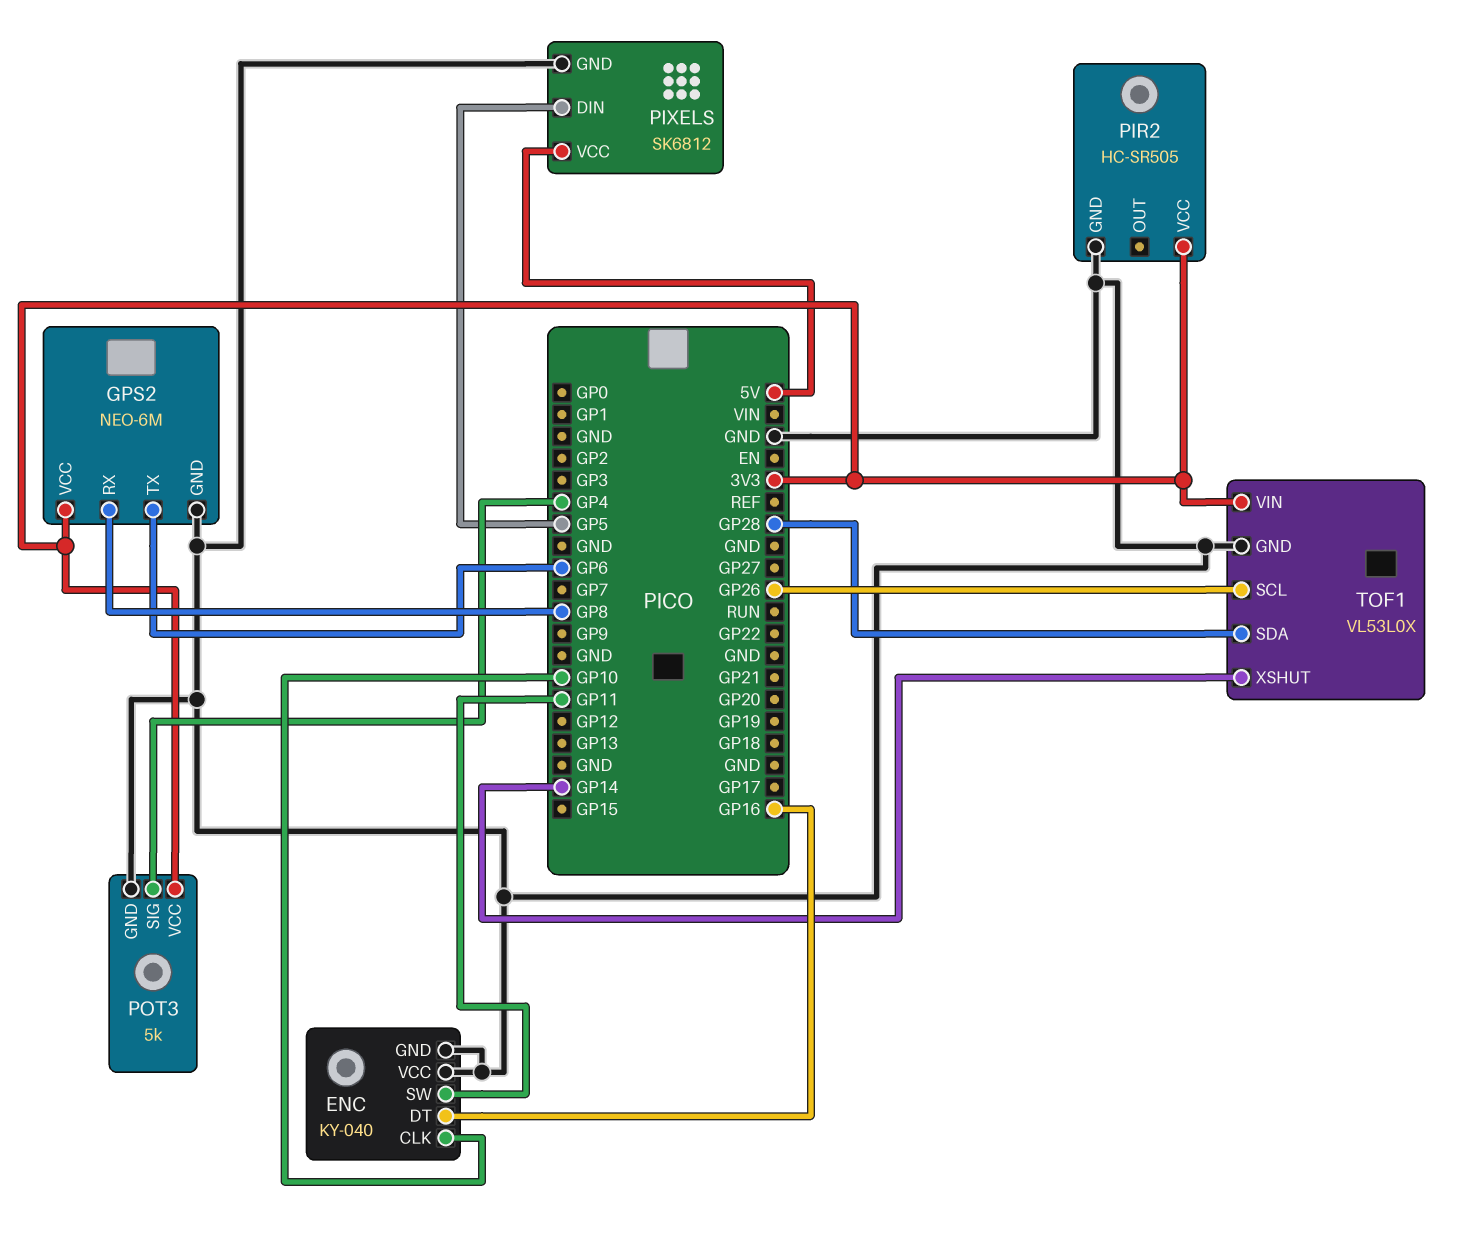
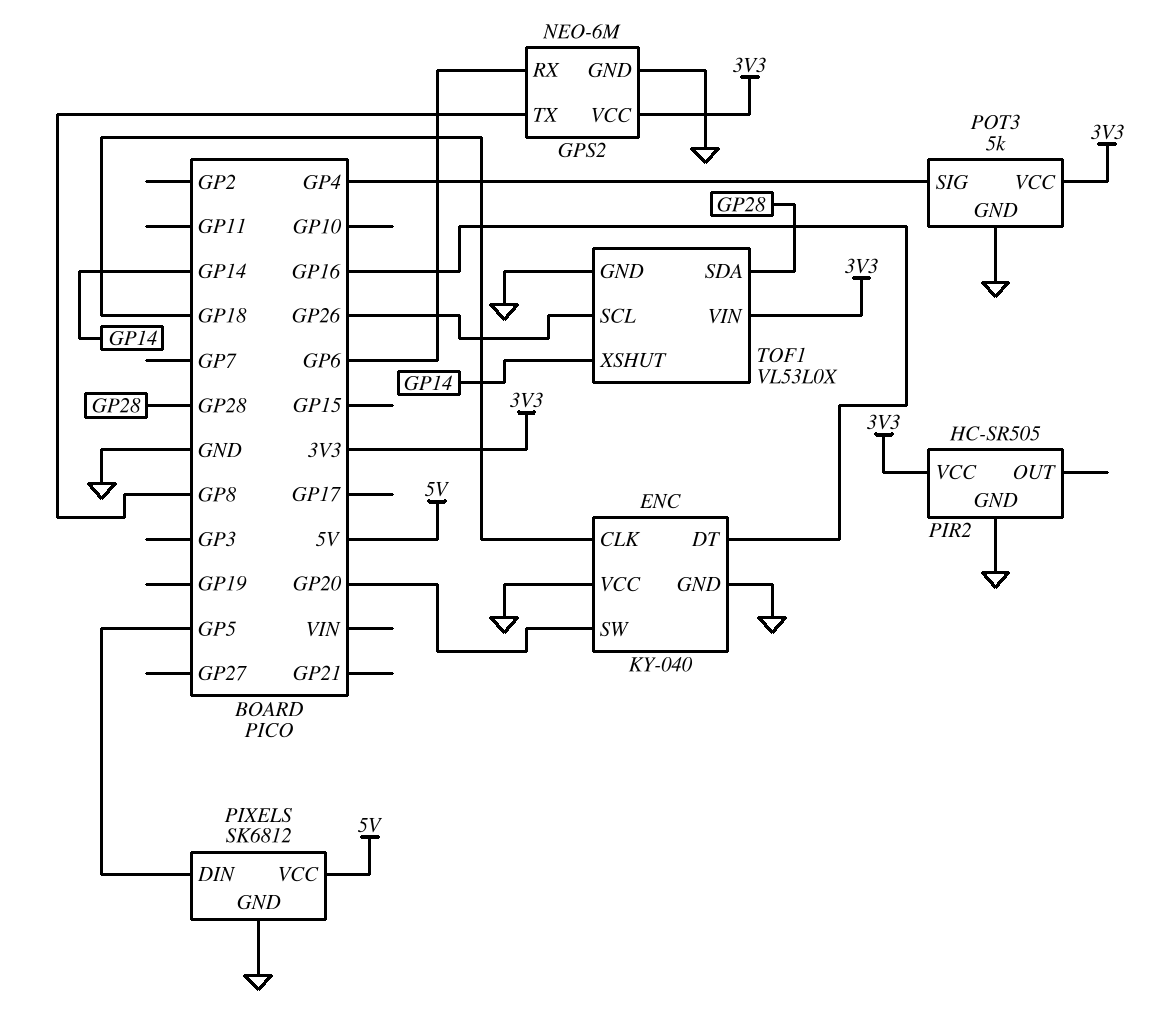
ENC pin CLK: GP10 -> GP18
ENC pin SW: GP11 -> GP20
GPS2 pin RX: GP8 -> GP6
GPS2 pin TX: GP6 -> GP8

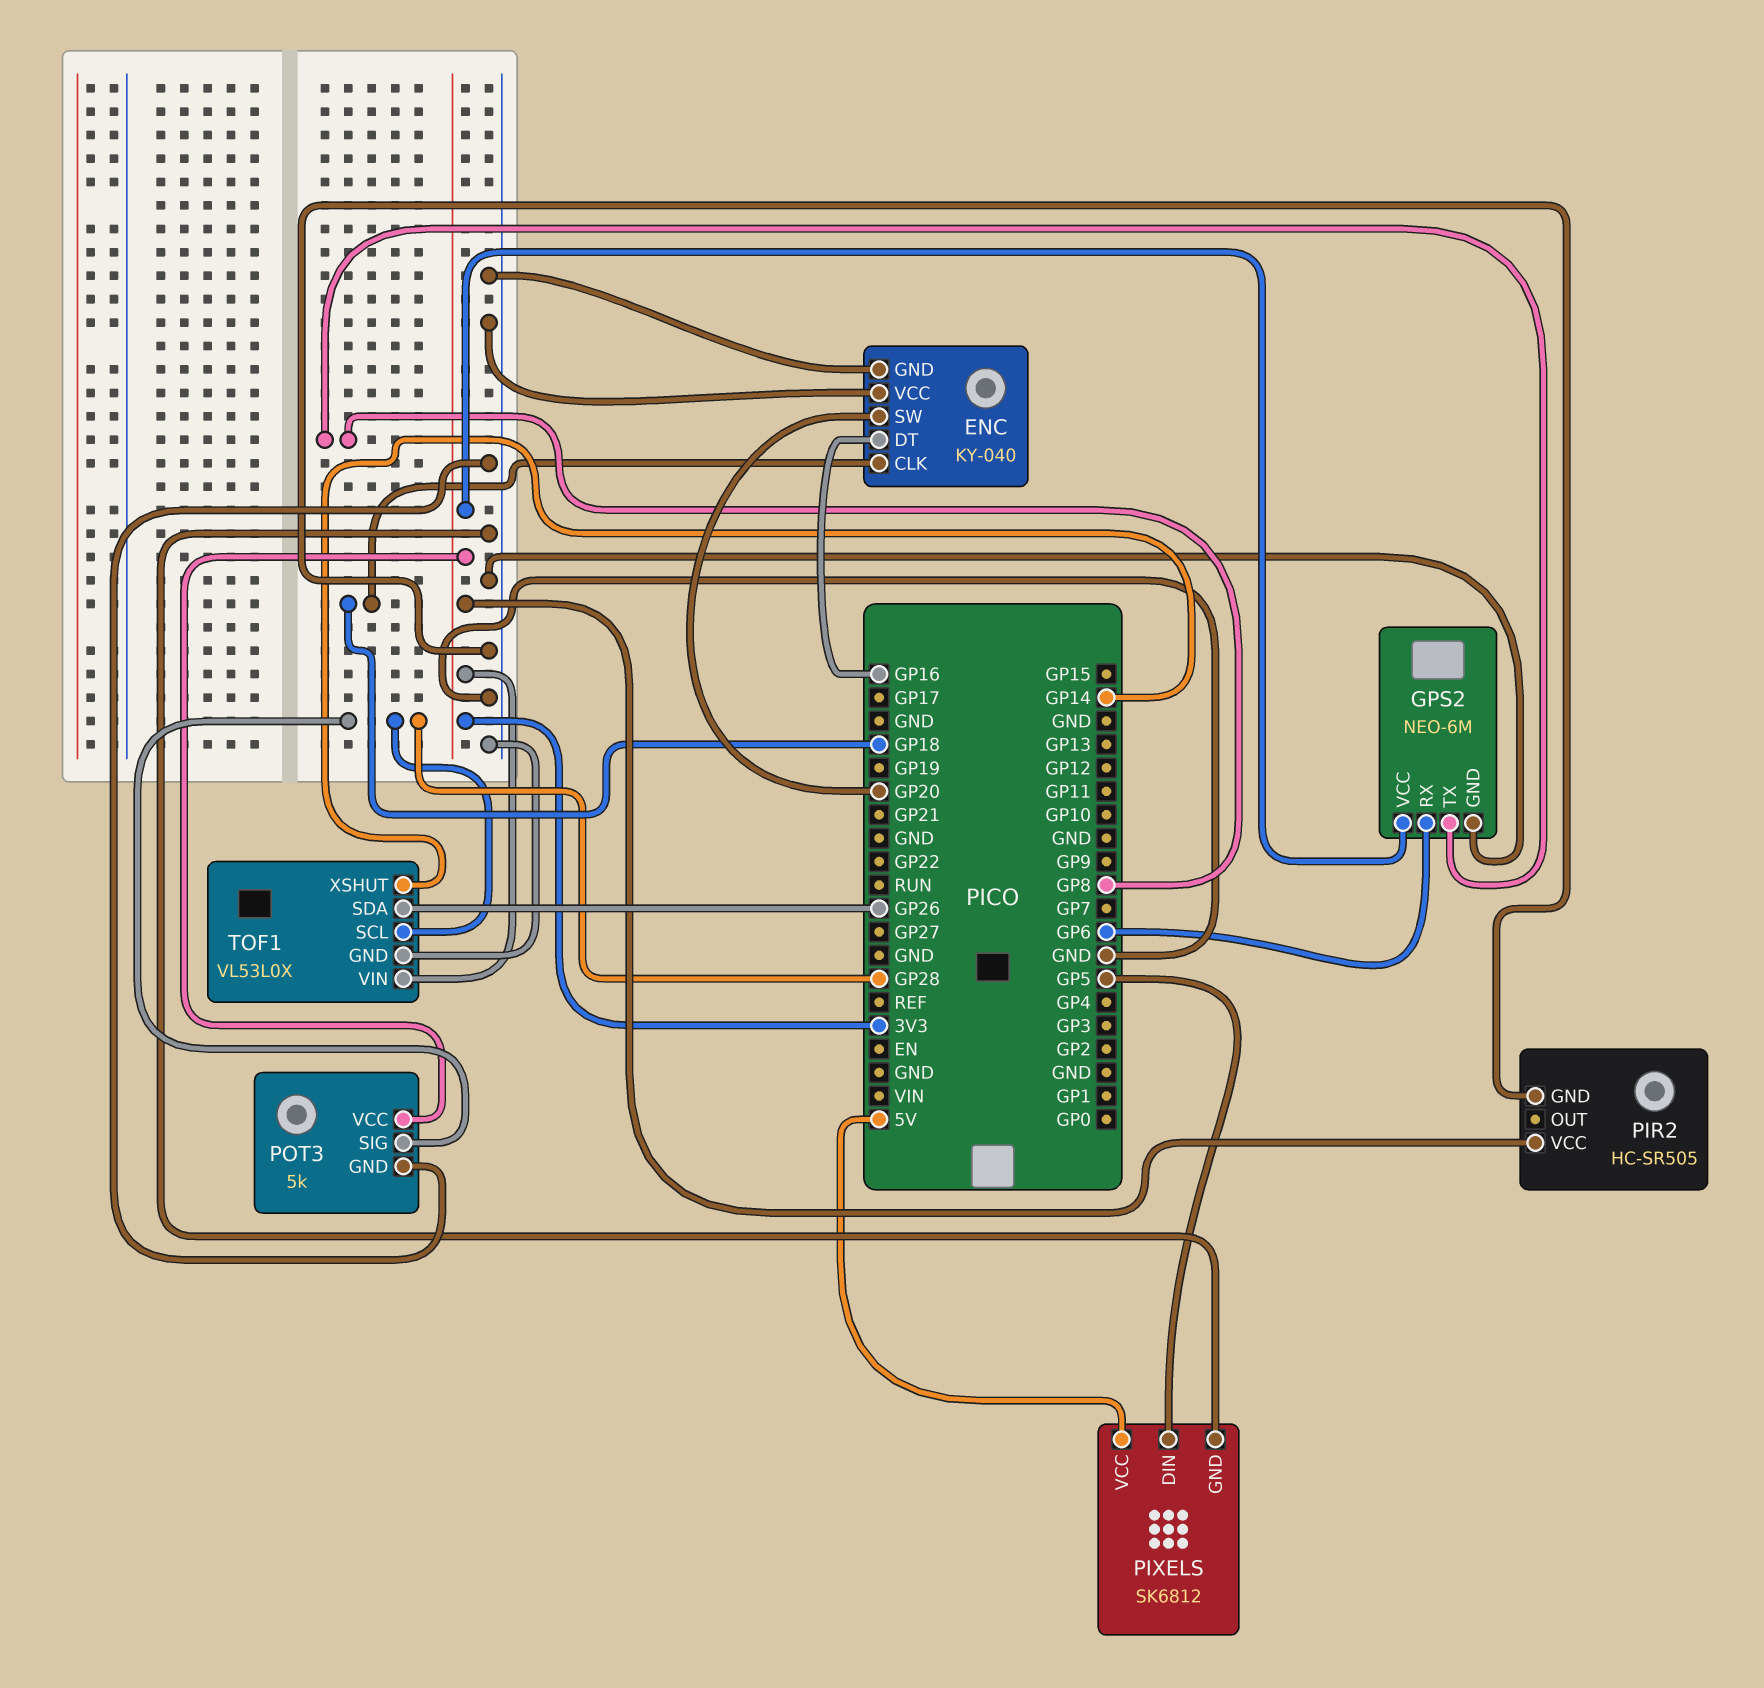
POT3 pin SIG: GP4 -> GP28
TOF1 pin SCL: GP26 -> GP28
TOF1 pin SDA: GP28 -> GP26

